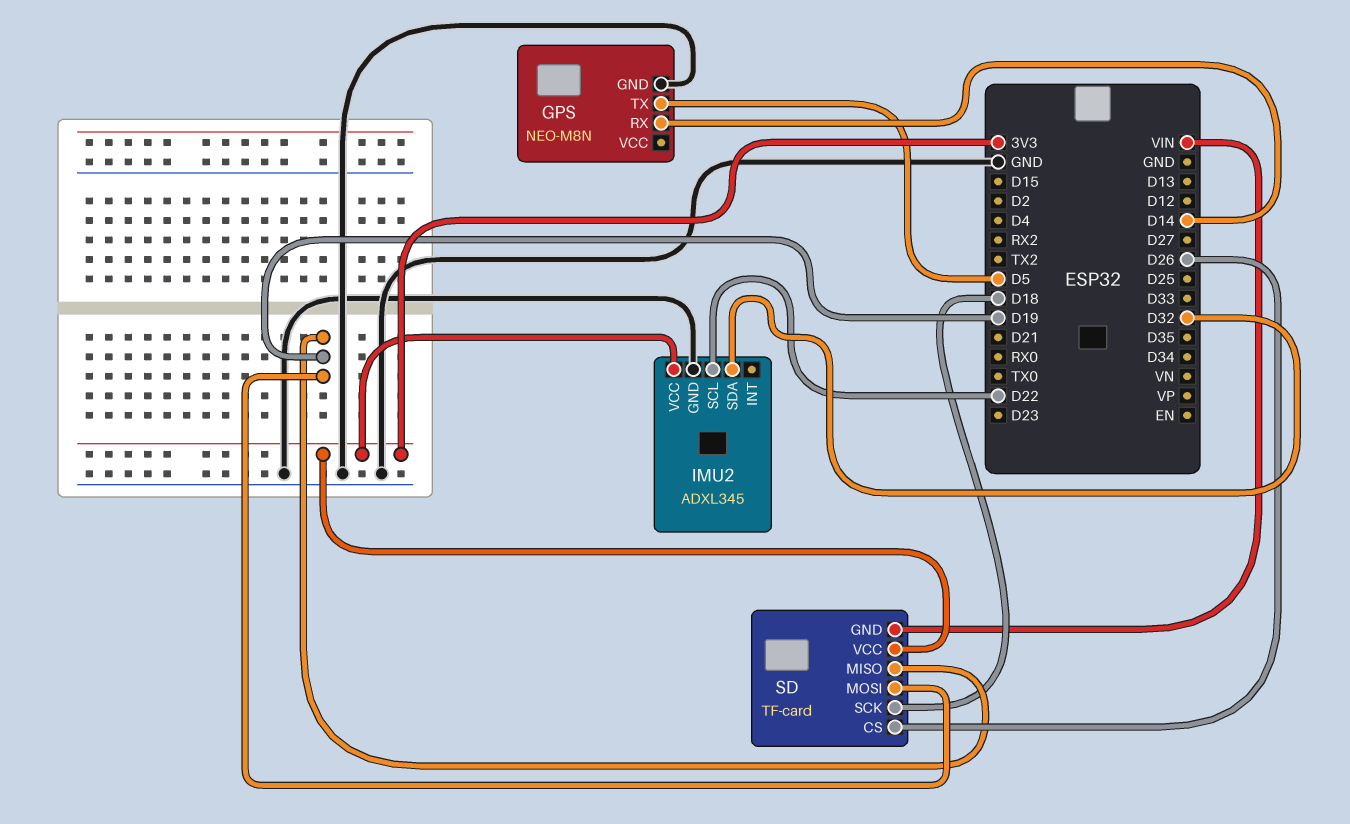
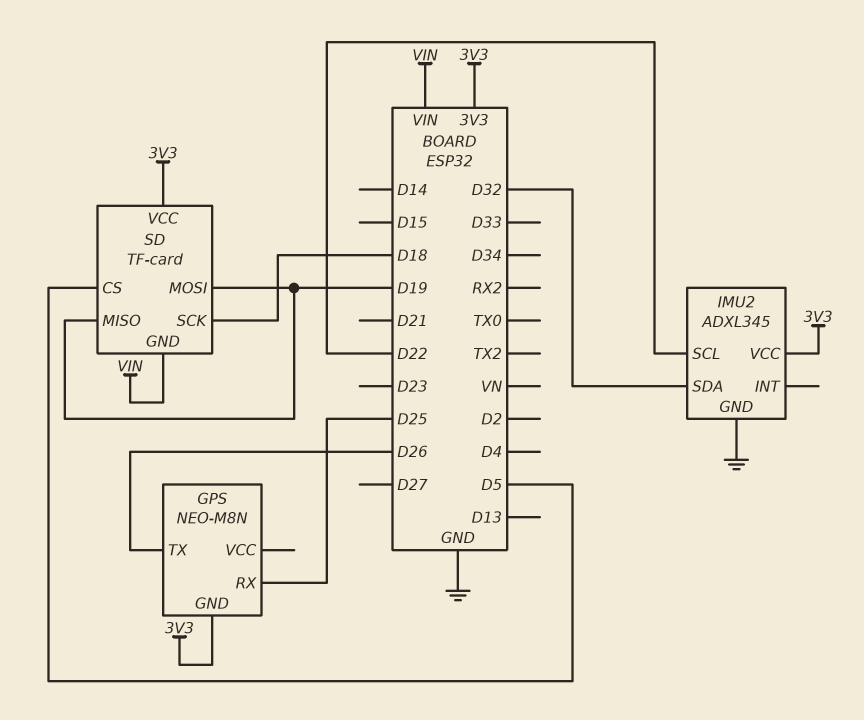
GPS pin GND: GND -> 3V3
GPS pin RX: D14 -> D25
GPS pin TX: D5 -> D26
SD pin CS: D26 -> D5

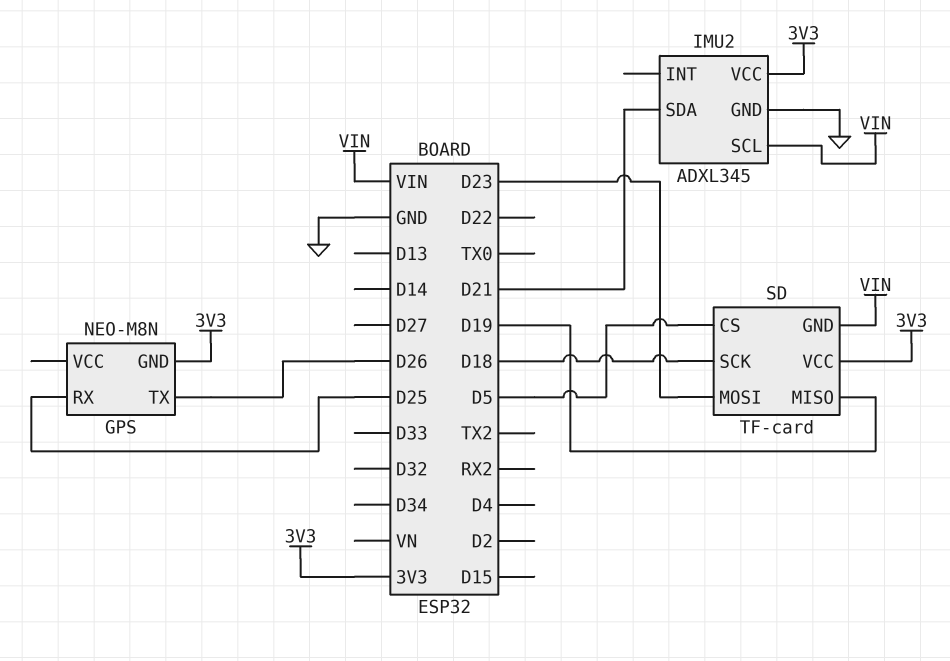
IMU2 pin SCL: D22 -> VIN
IMU2 pin SDA: D32 -> D21
SD pin MOSI: D19 -> D23

